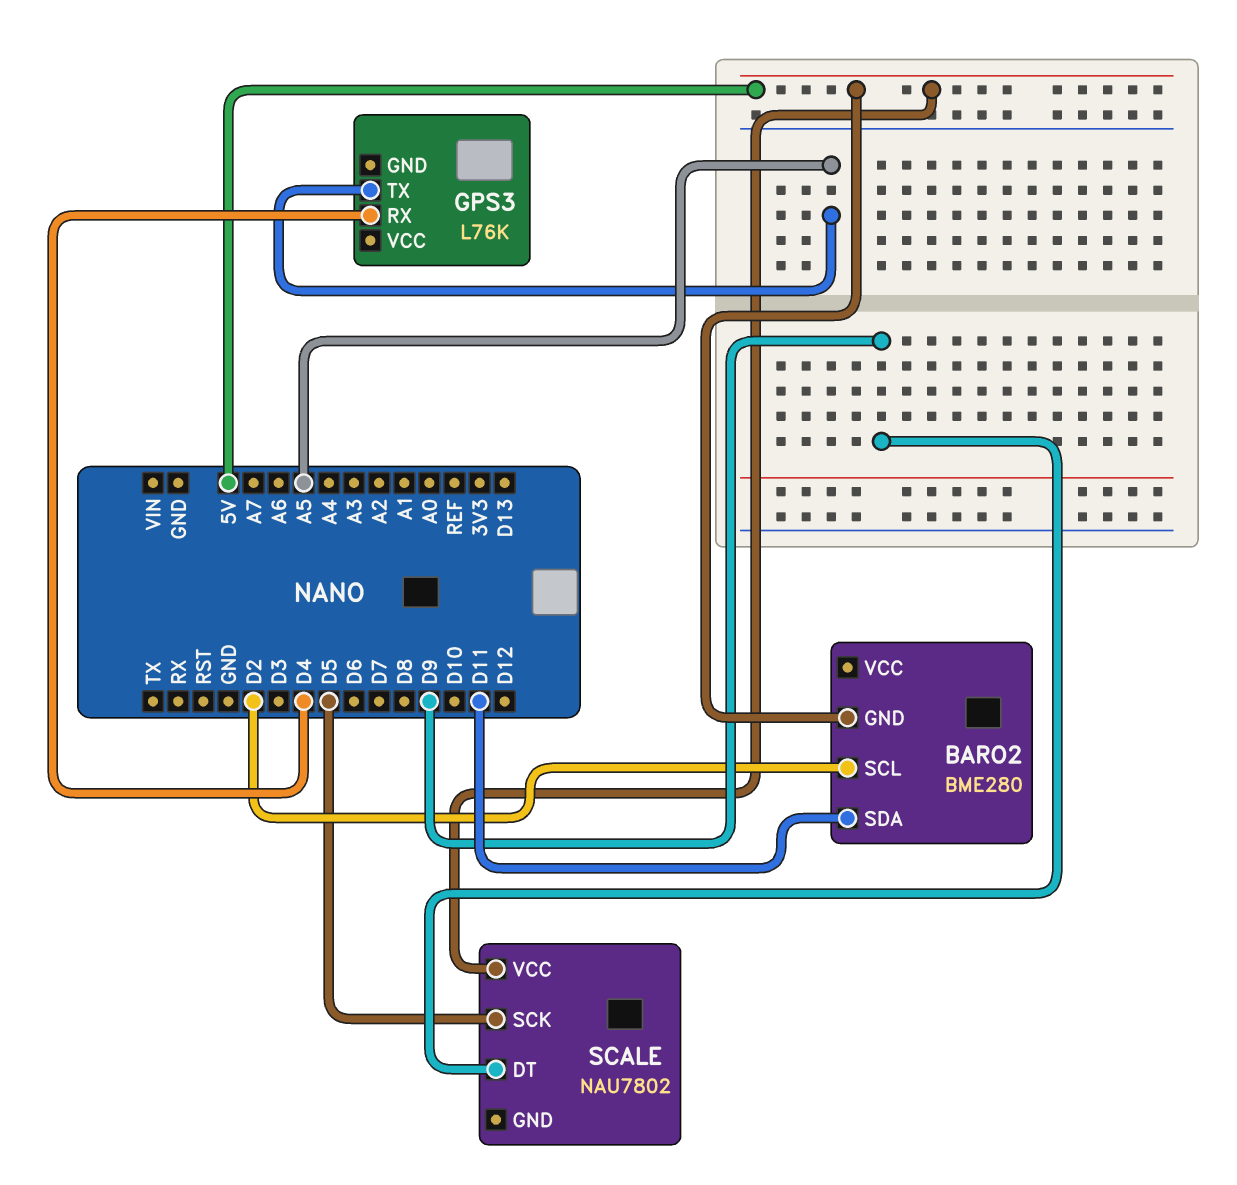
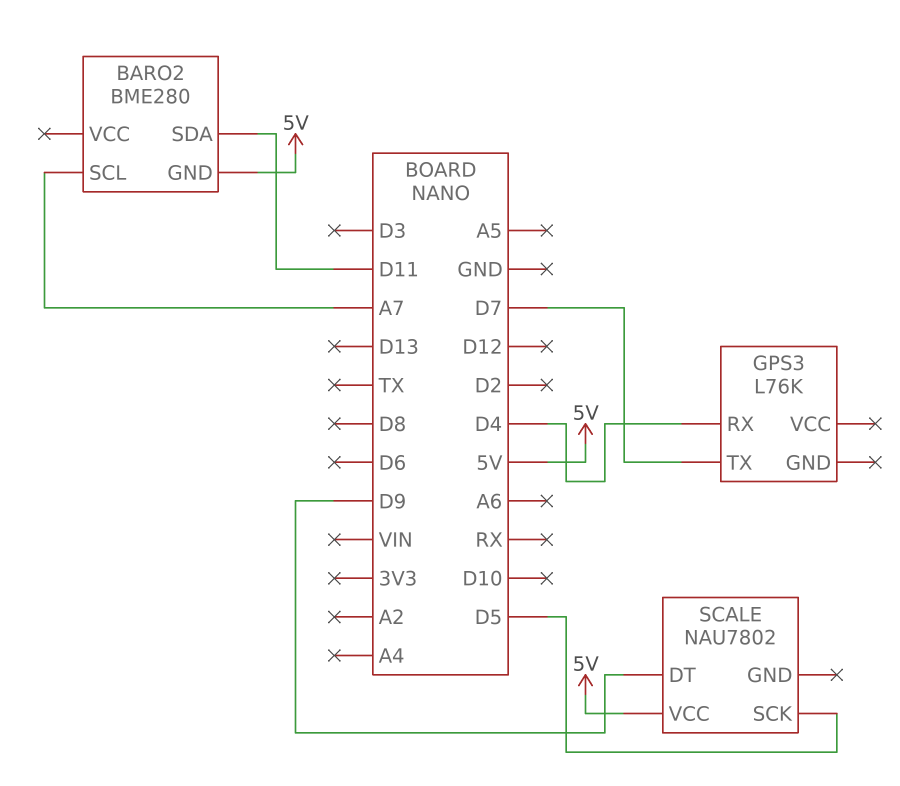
BARO2 pin SCL: D2 -> A7
GPS3 pin TX: A5 -> D7

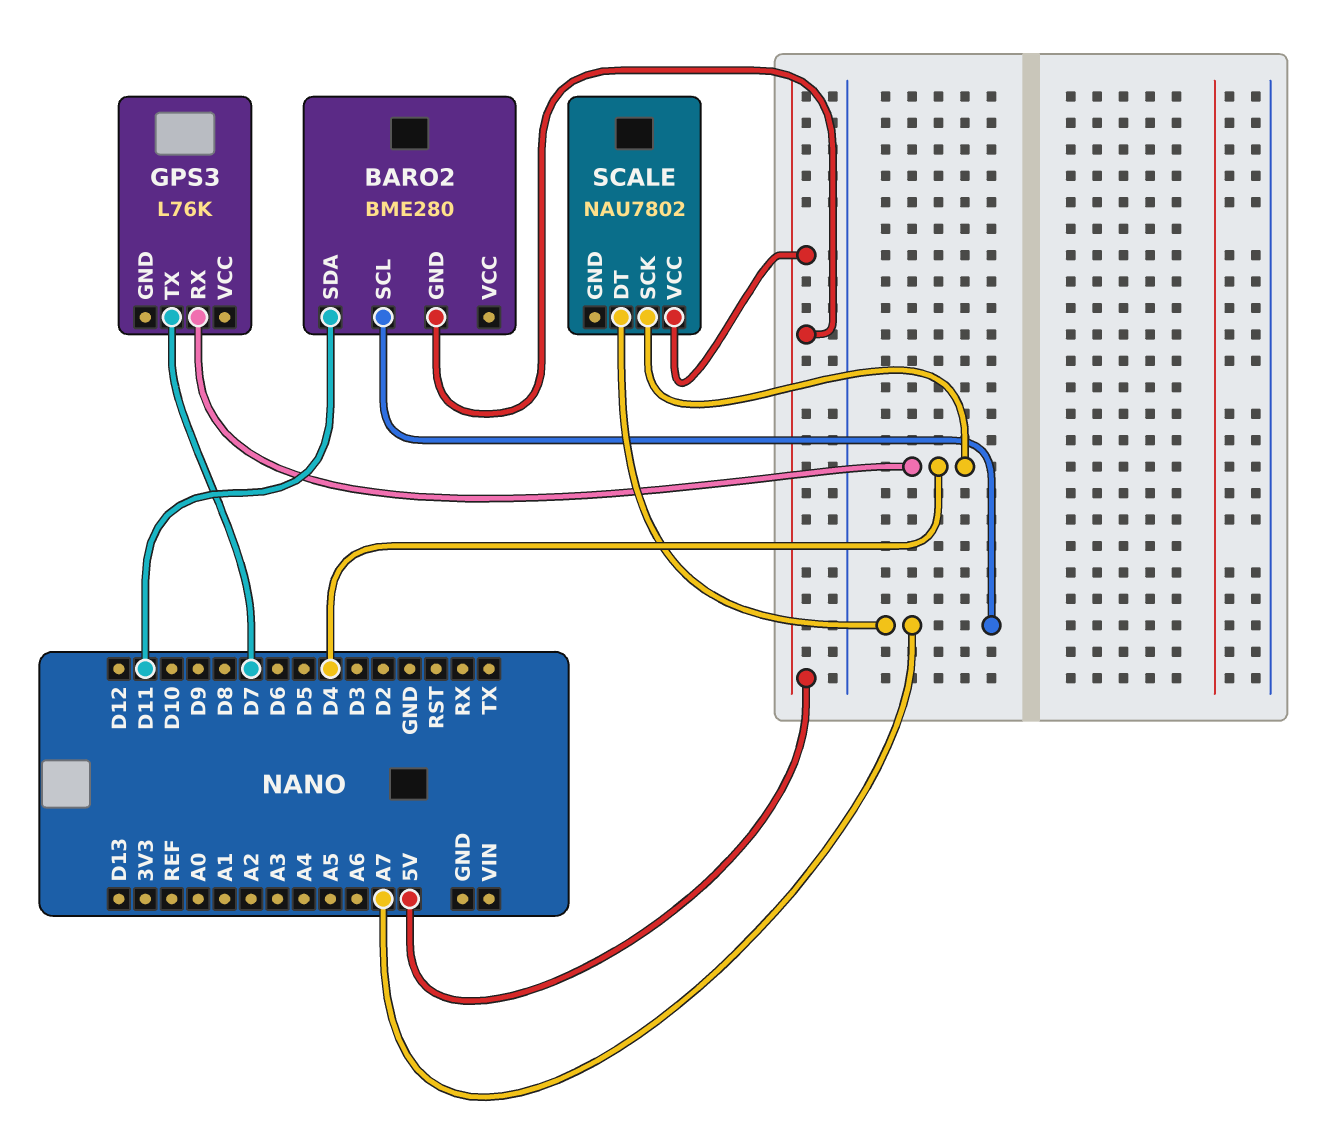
SCALE pin DT: D9 -> A7
SCALE pin SCK: D5 -> D4

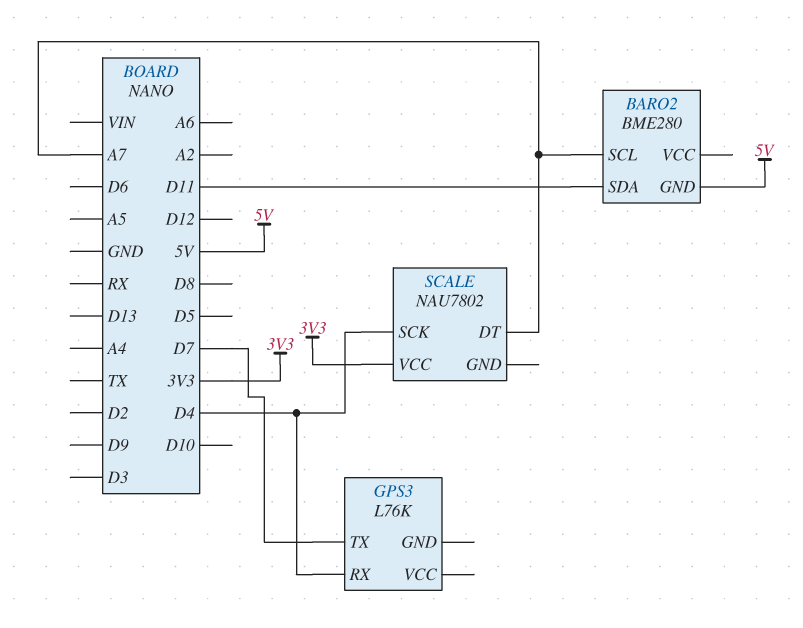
SCALE pin VCC: 5V -> 3V3

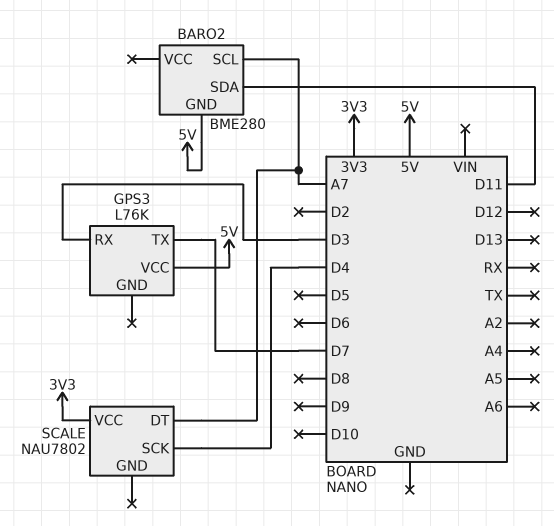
GPS3 pin RX: D4 -> D3
GPS3 pin VCC: none -> 5V

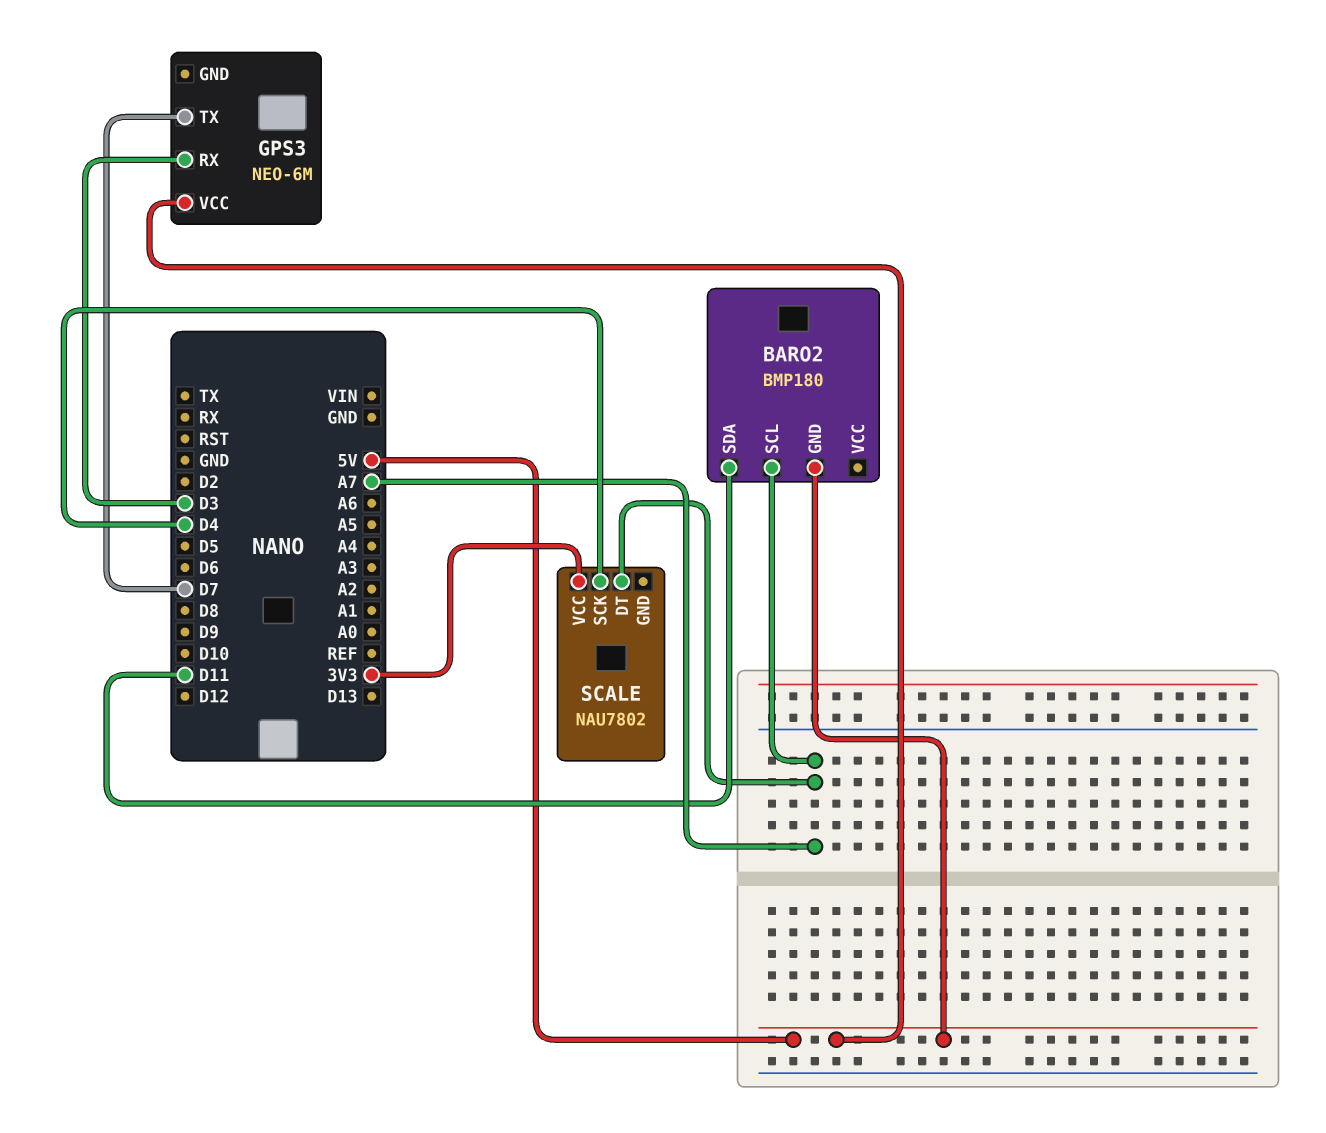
BARO2: BME280 -> BMP180
GPS3: L76K -> NEO-6M

